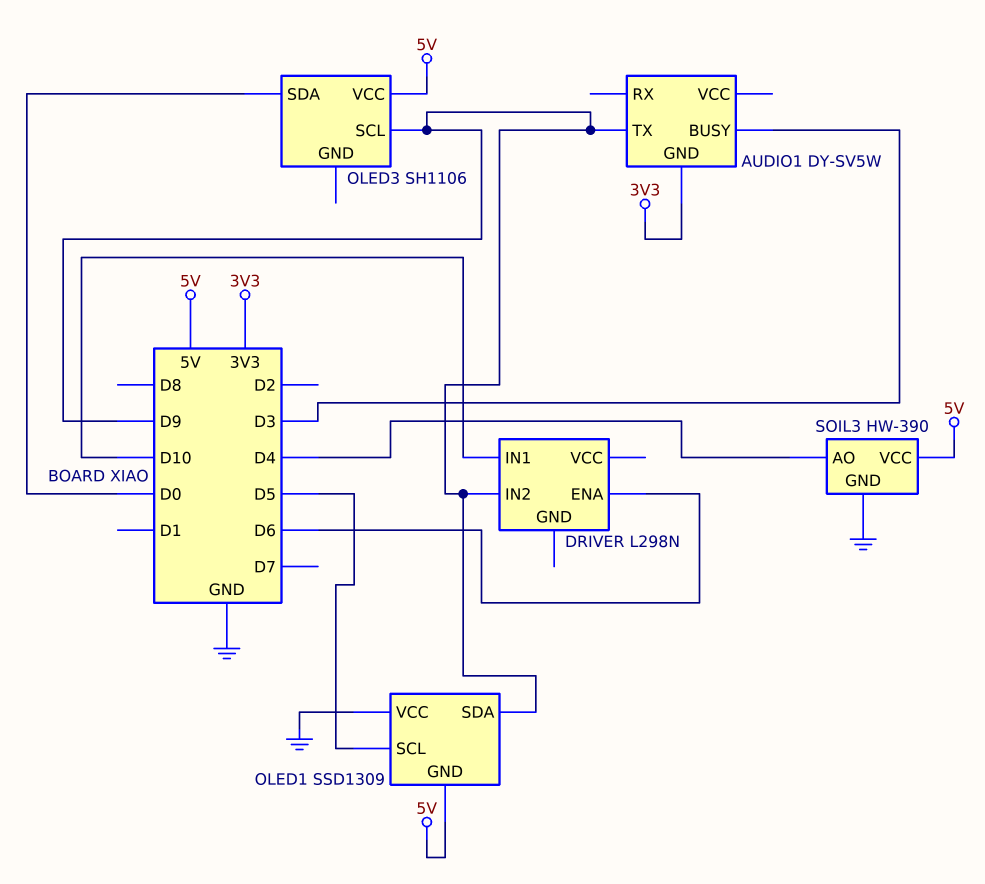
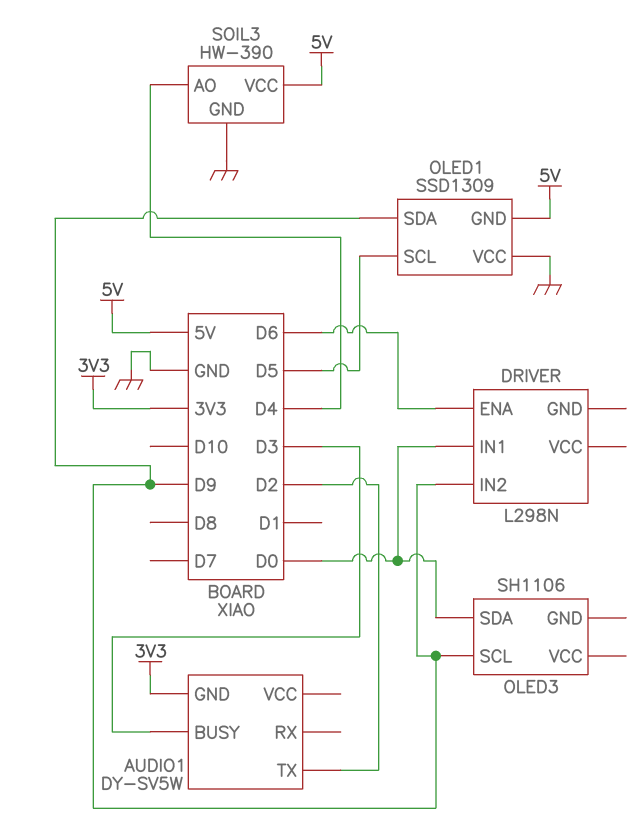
AUDIO1 pin TX: D9 -> D2
DRIVER pin IN1: D10 -> D0
OLED3 pin VCC: 5V -> none

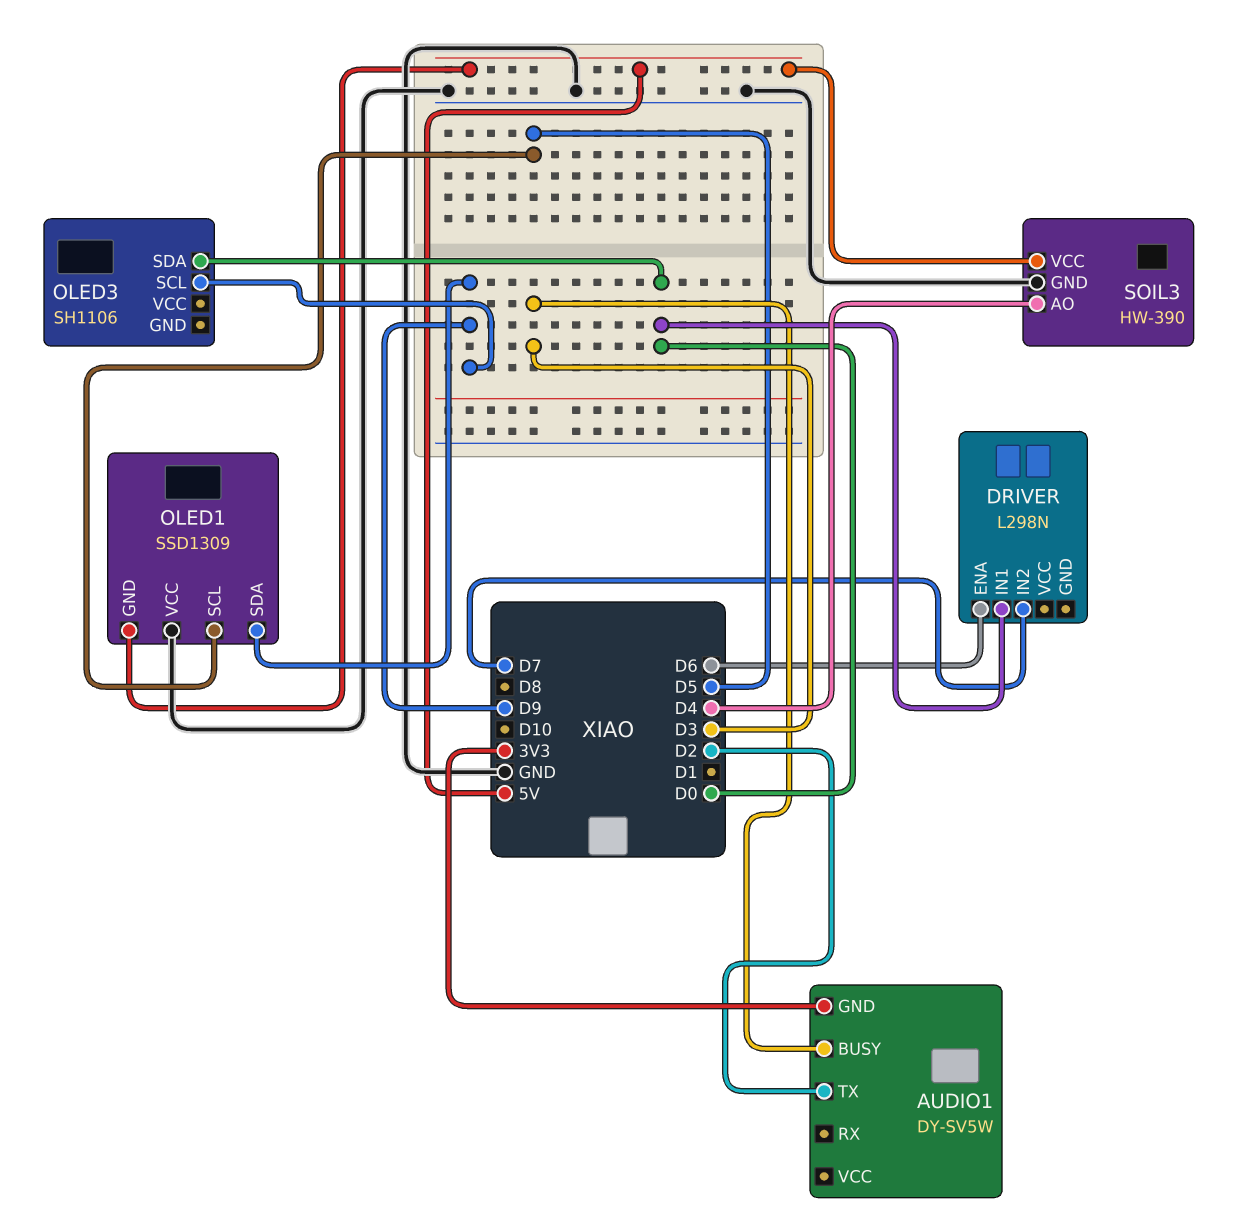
DRIVER pin IN2: D9 -> D7

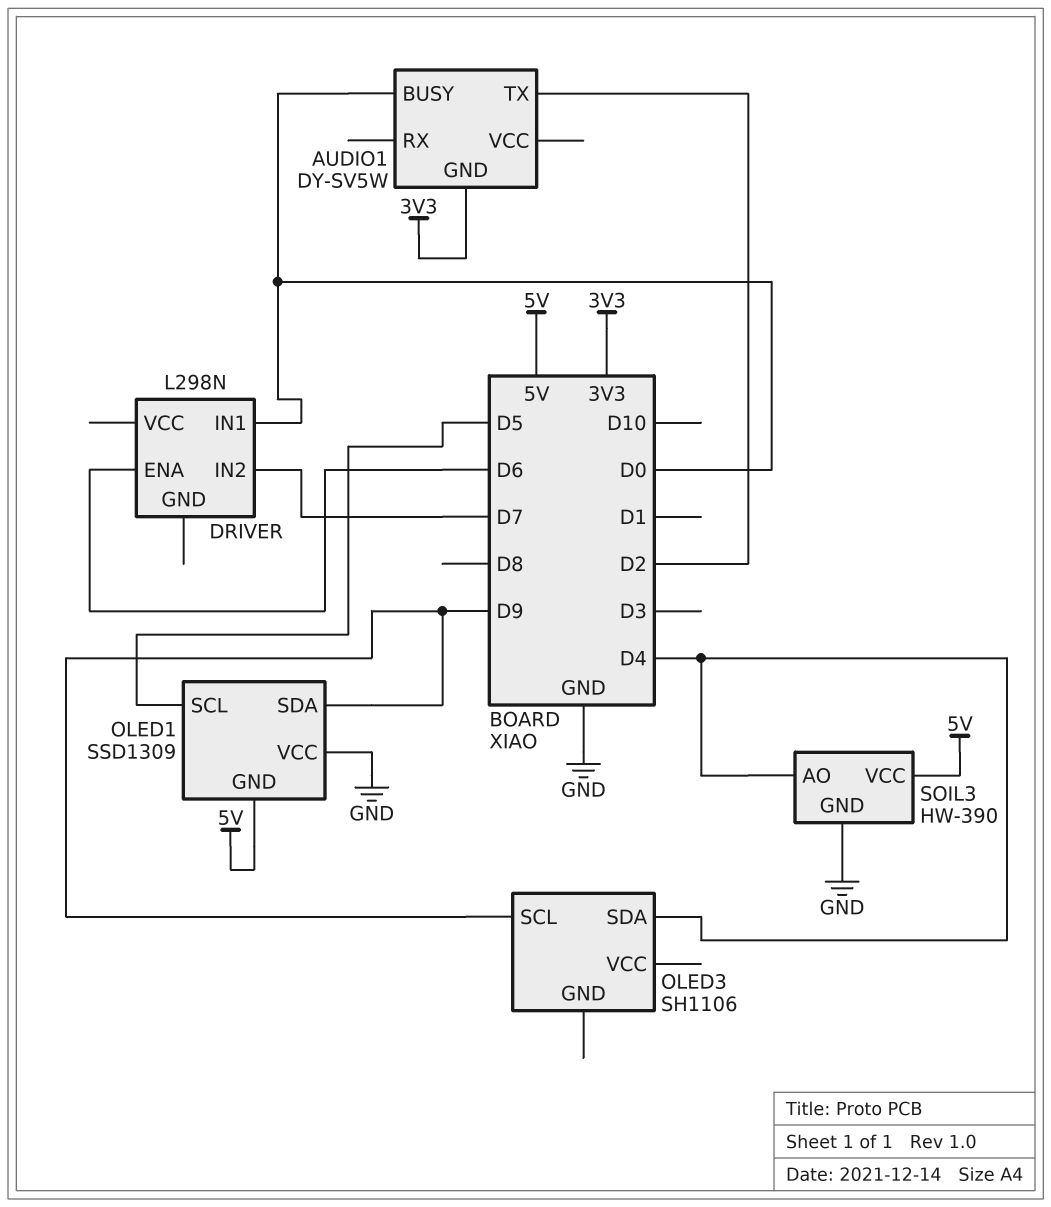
AUDIO1 pin BUSY: D3 -> D0
OLED3 pin SDA: D0 -> D4

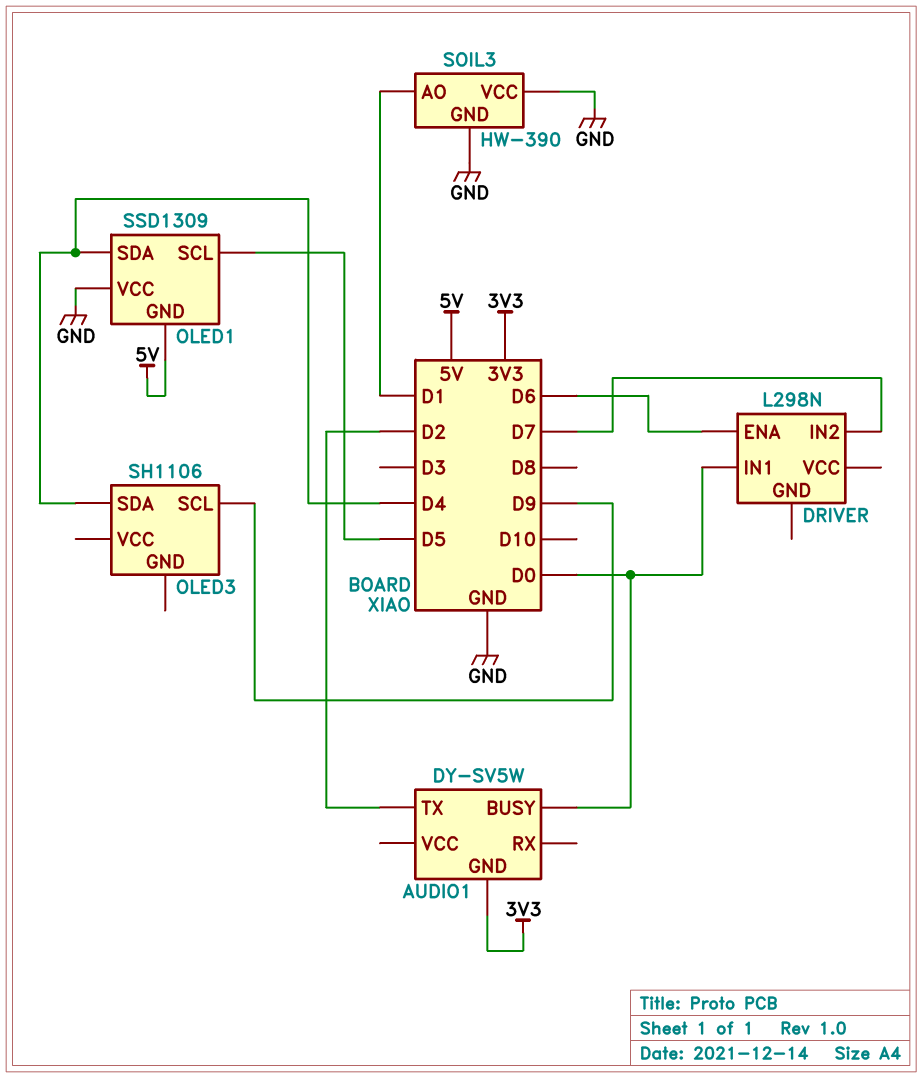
OLED1 pin SDA: D9 -> D4
SOIL3 pin AO: D4 -> D1
SOIL3 pin VCC: 5V -> GND

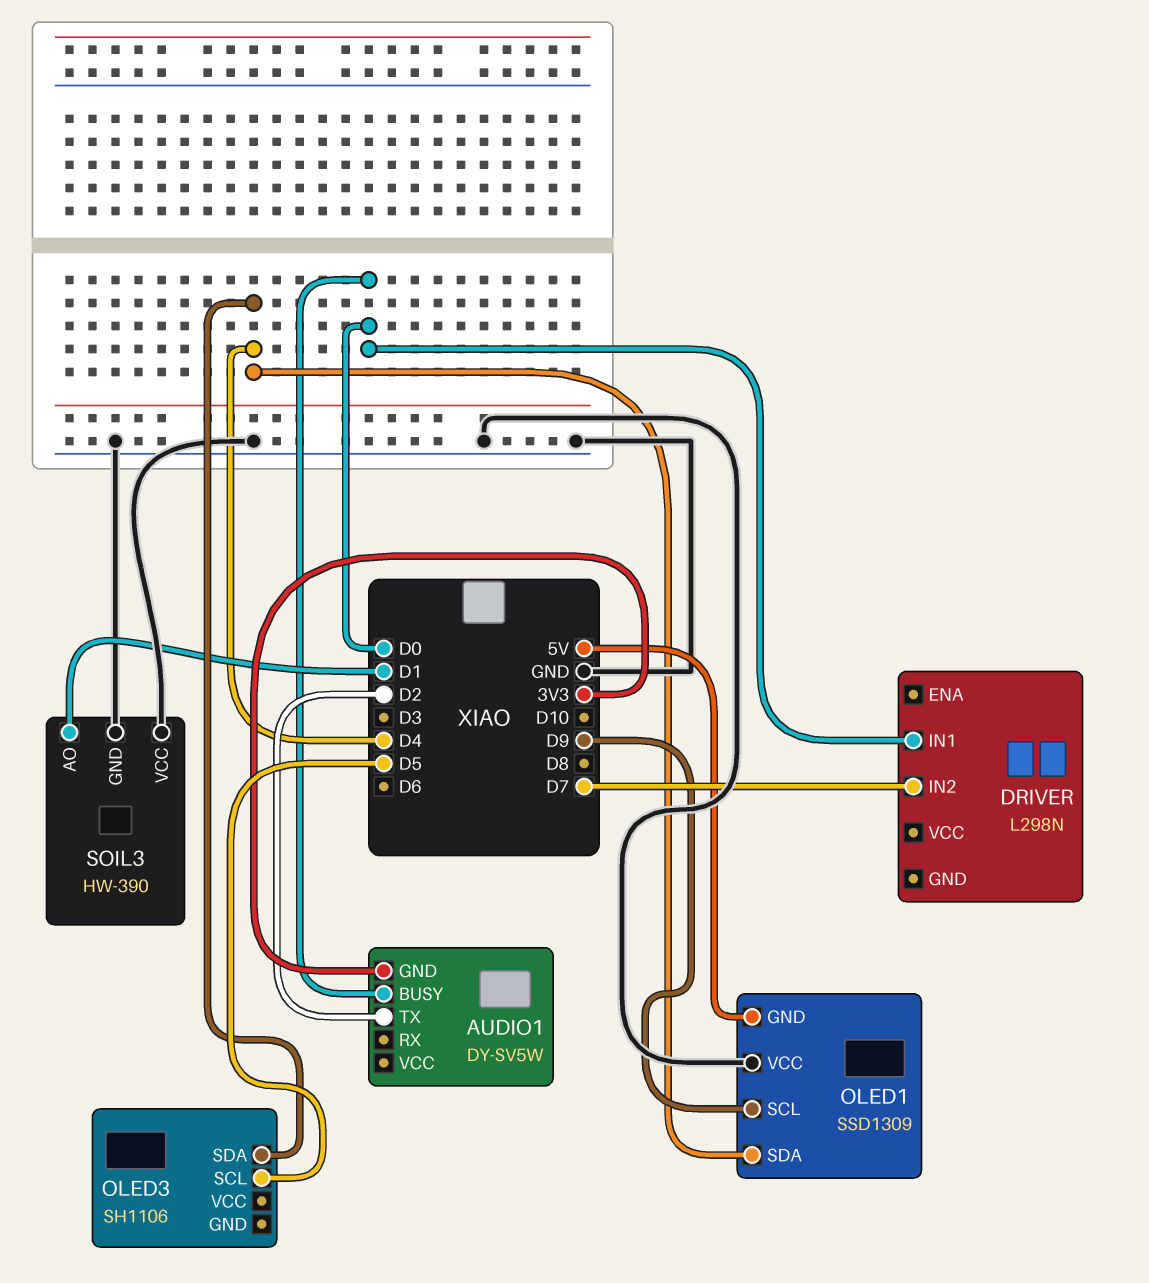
DRIVER pin ENA: D6 -> none
OLED1 pin SCL: D5 -> D9
OLED3 pin SCL: D9 -> D5

